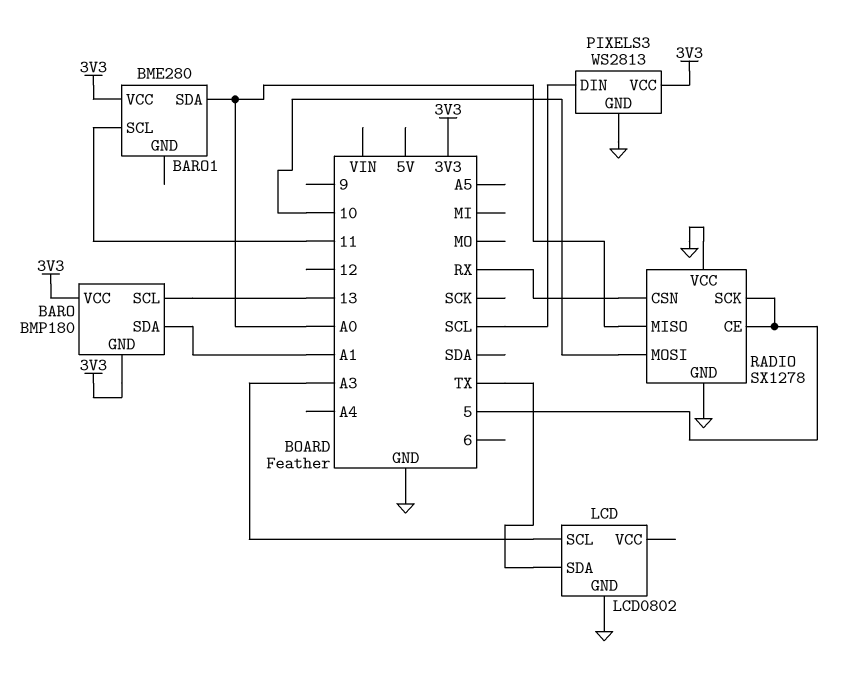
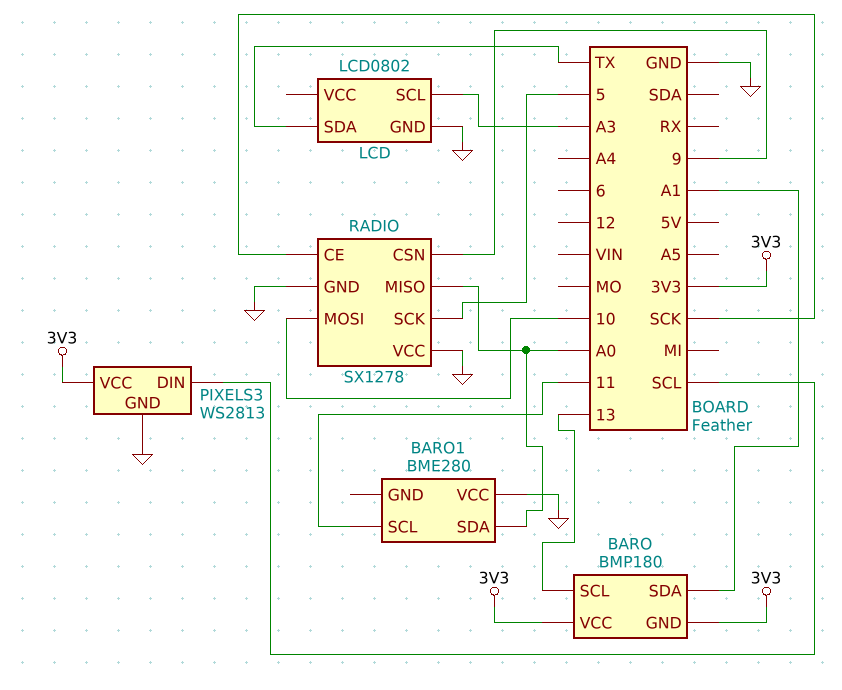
BARO1 pin VCC: 3V3 -> GND
RADIO pin CE: 5 -> SCK
RADIO pin CSN: RX -> 9

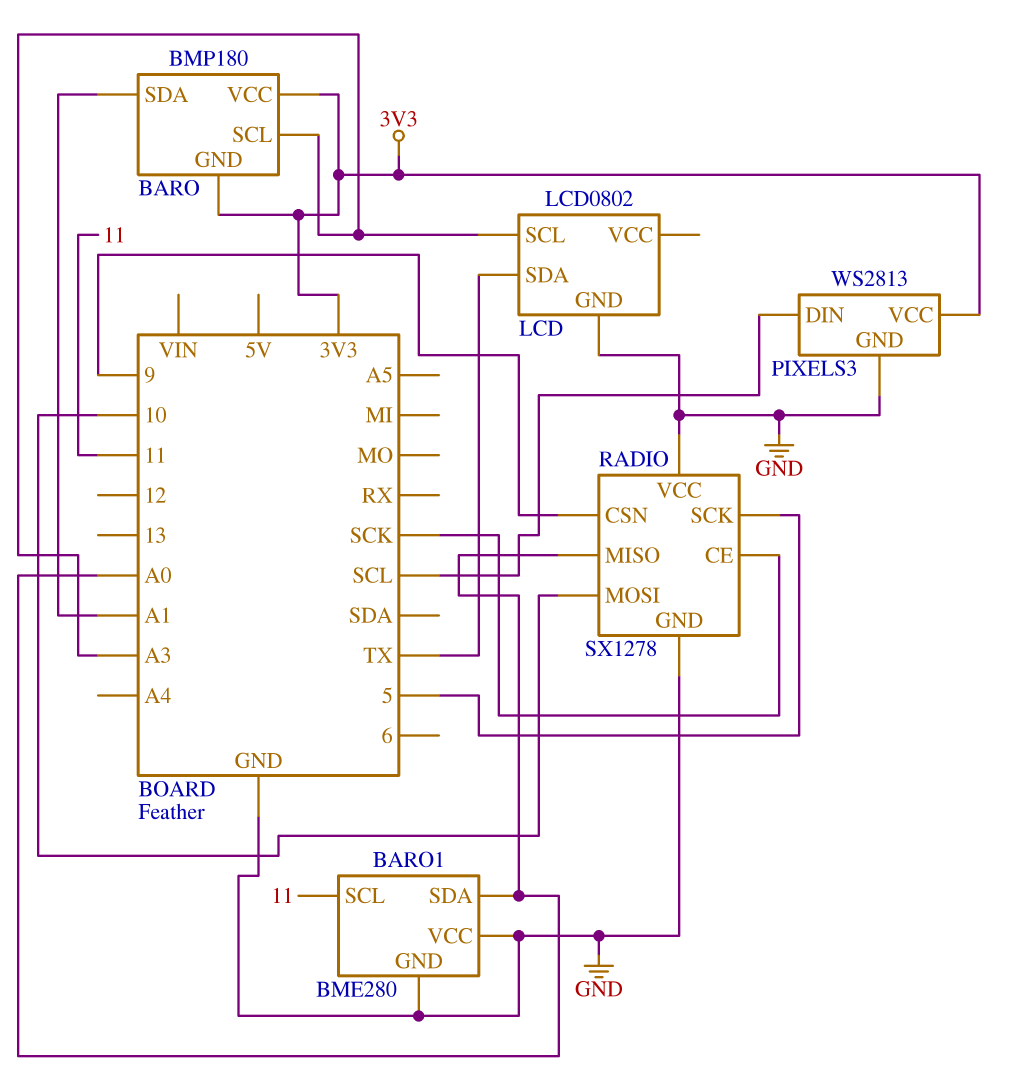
BARO pin SCL: 13 -> A3
BARO1 pin GND: none -> GND

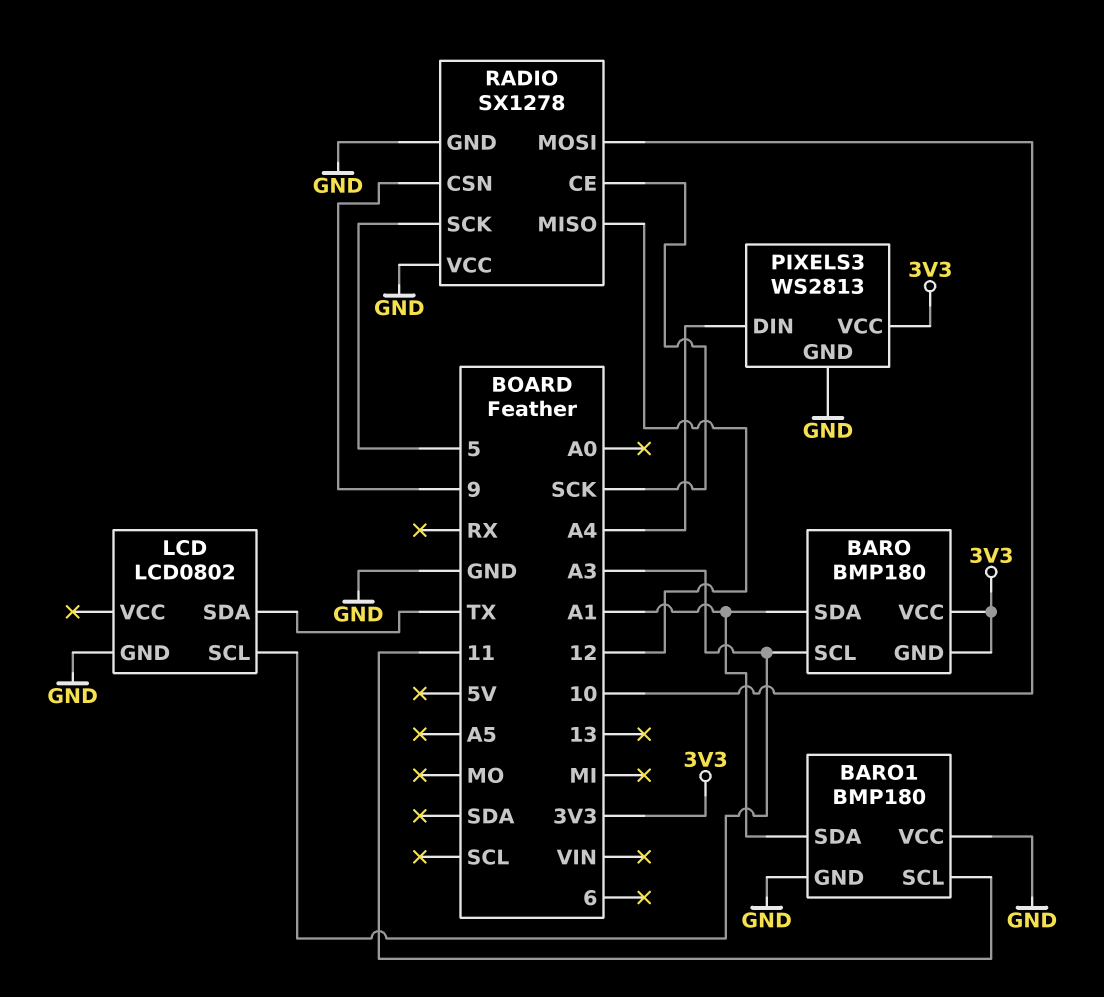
BARO1: BME280 -> BMP180
BARO1 pin SDA: A0 -> A1
PIXELS3 pin DIN: SCL -> A4
RADIO pin MISO: A0 -> 12

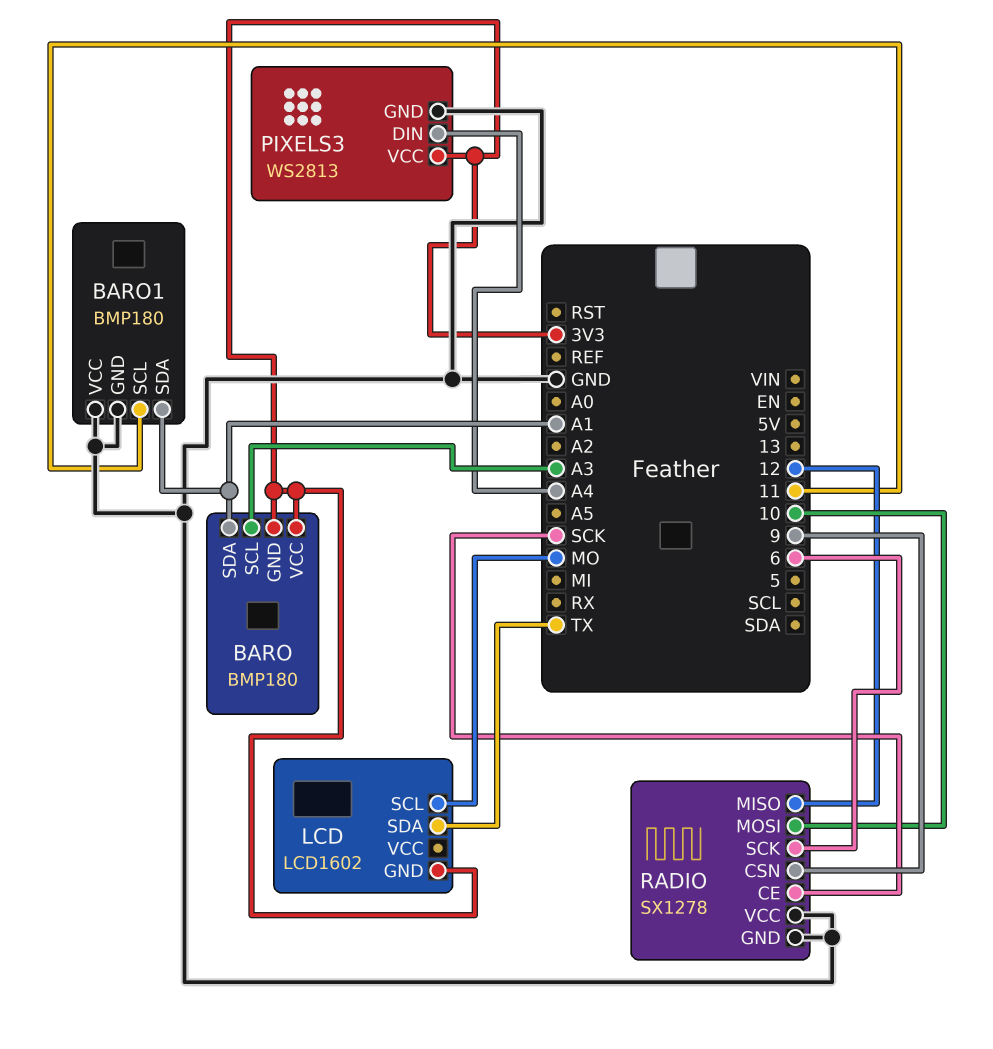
LCD: LCD0802 -> LCD1602
LCD pin GND: GND -> 3V3
LCD pin SCL: A3 -> MO
RADIO pin SCK: 5 -> 6

